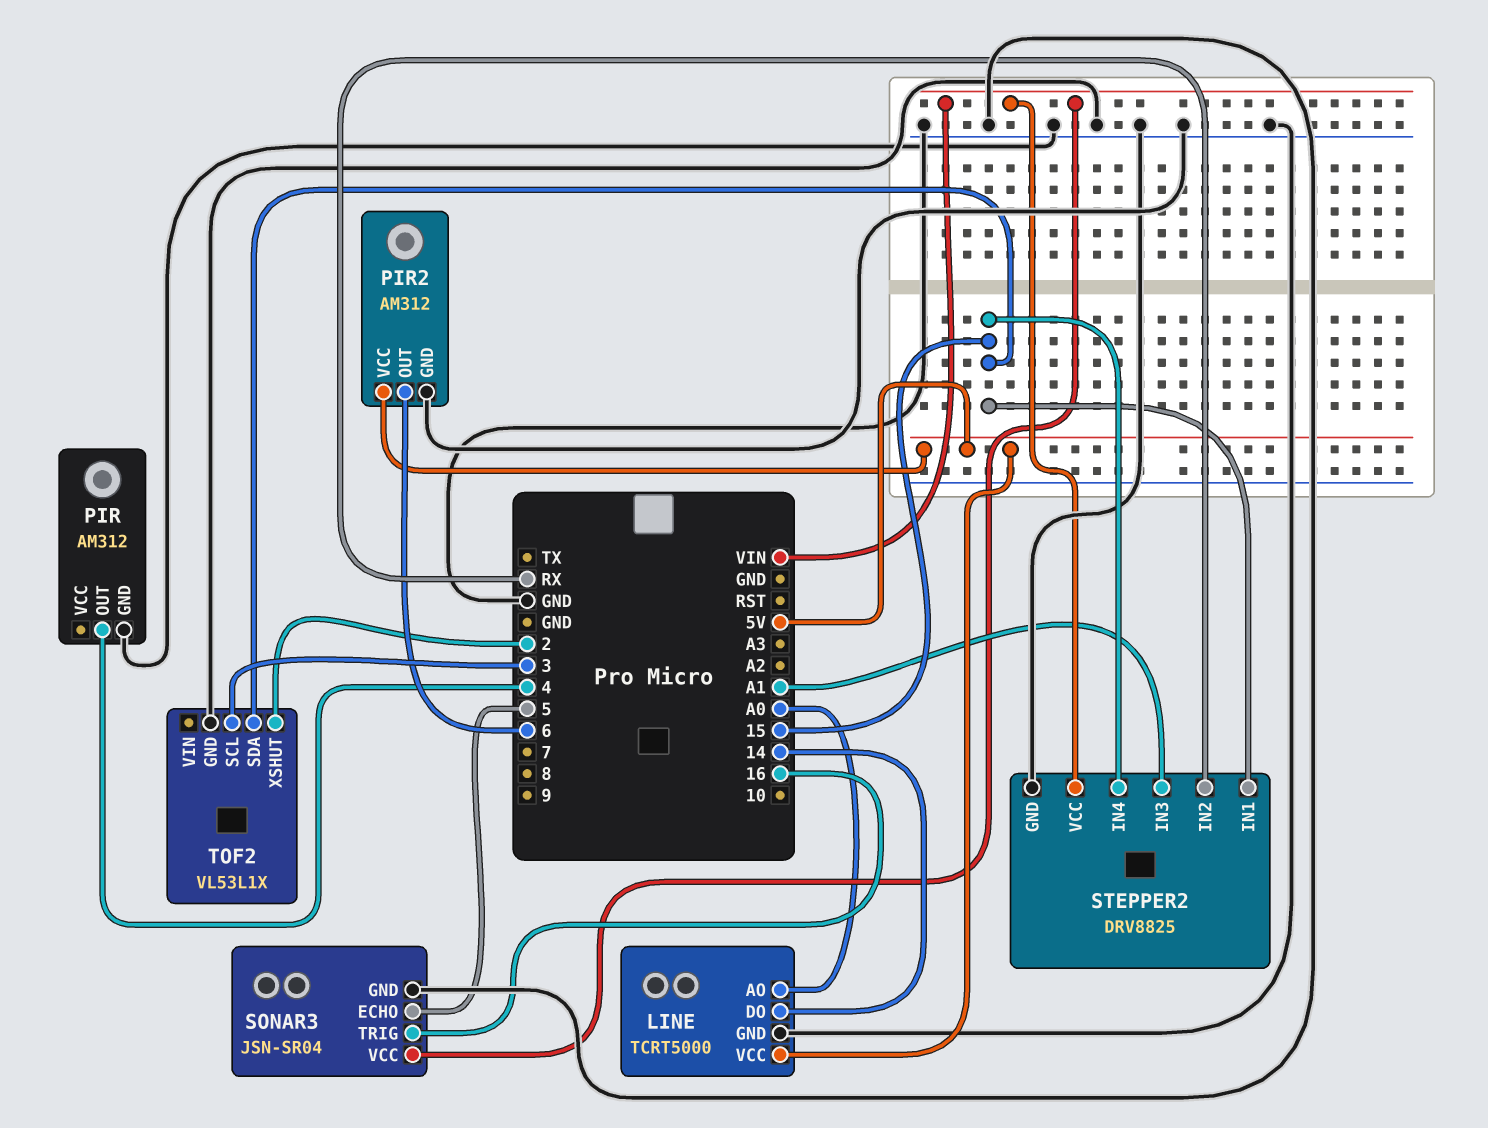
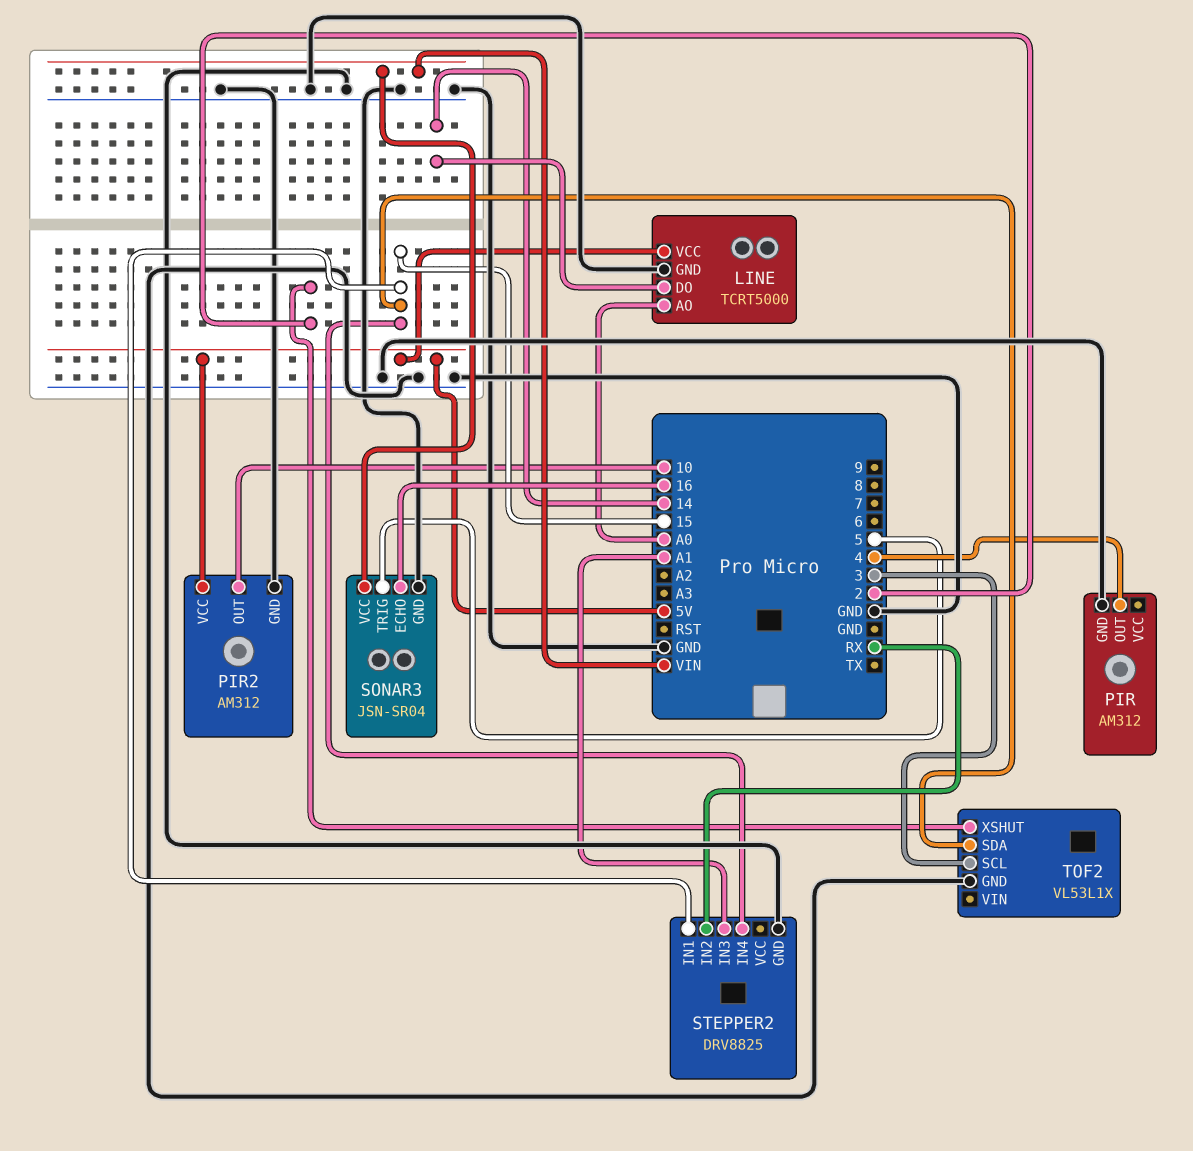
PIR2 pin OUT: 6 -> 10
SONAR3 pin ECHO: 5 -> 16
SONAR3 pin TRIG: 16 -> 5
STEPPER2 pin VCC: VIN -> none

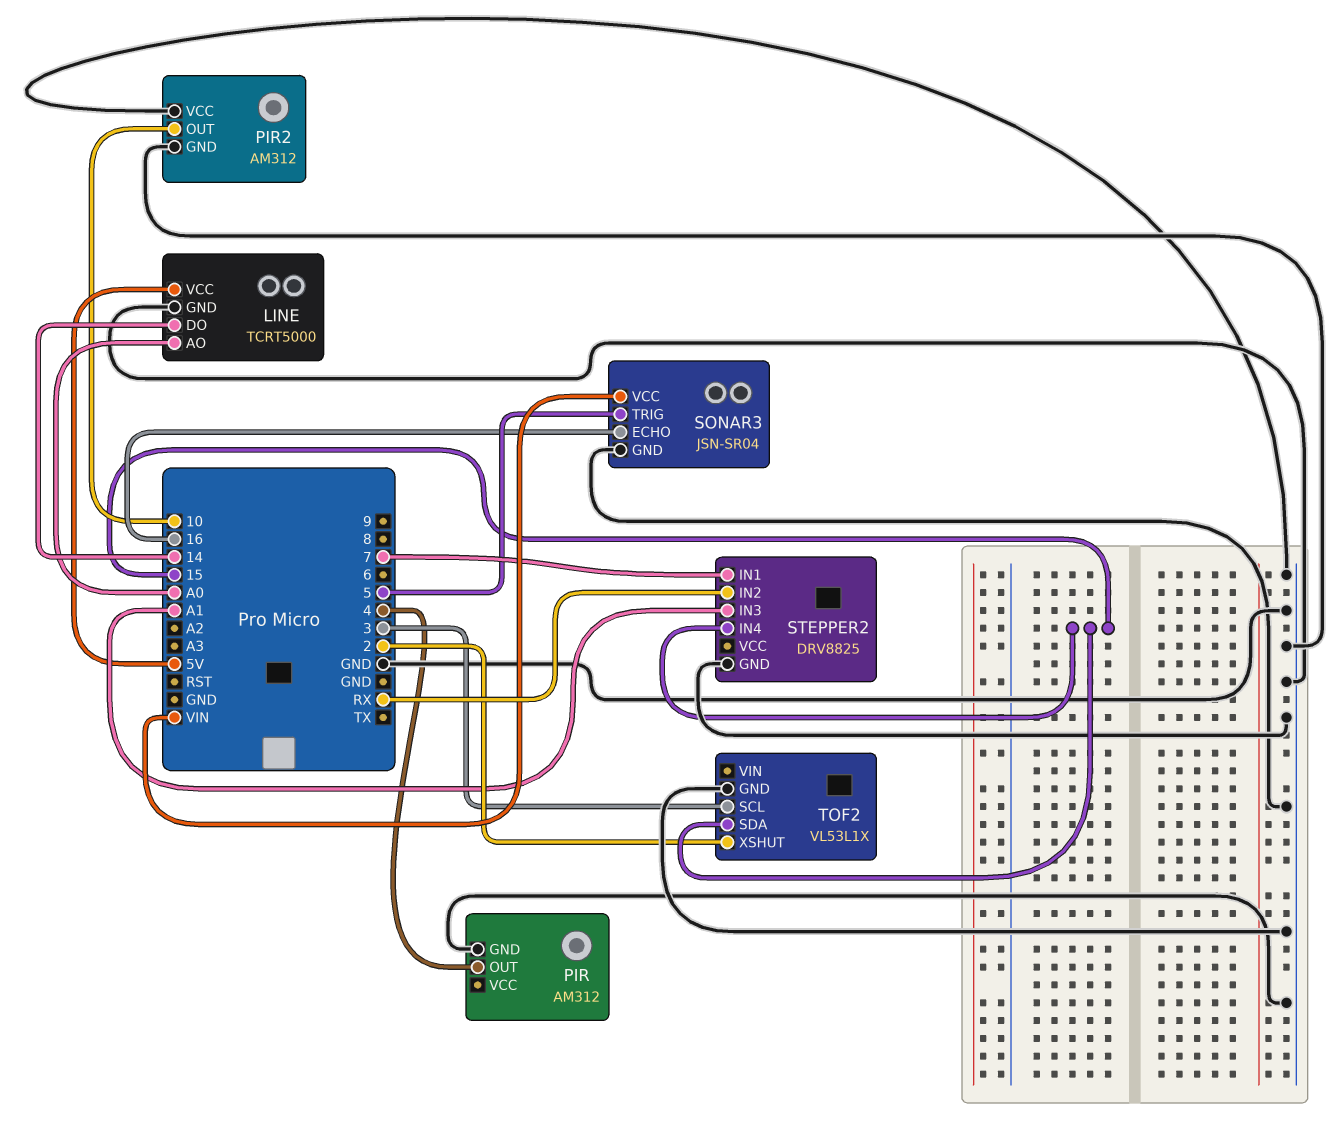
PIR2 pin VCC: 5V -> GND
STEPPER2 pin IN1: 15 -> 7

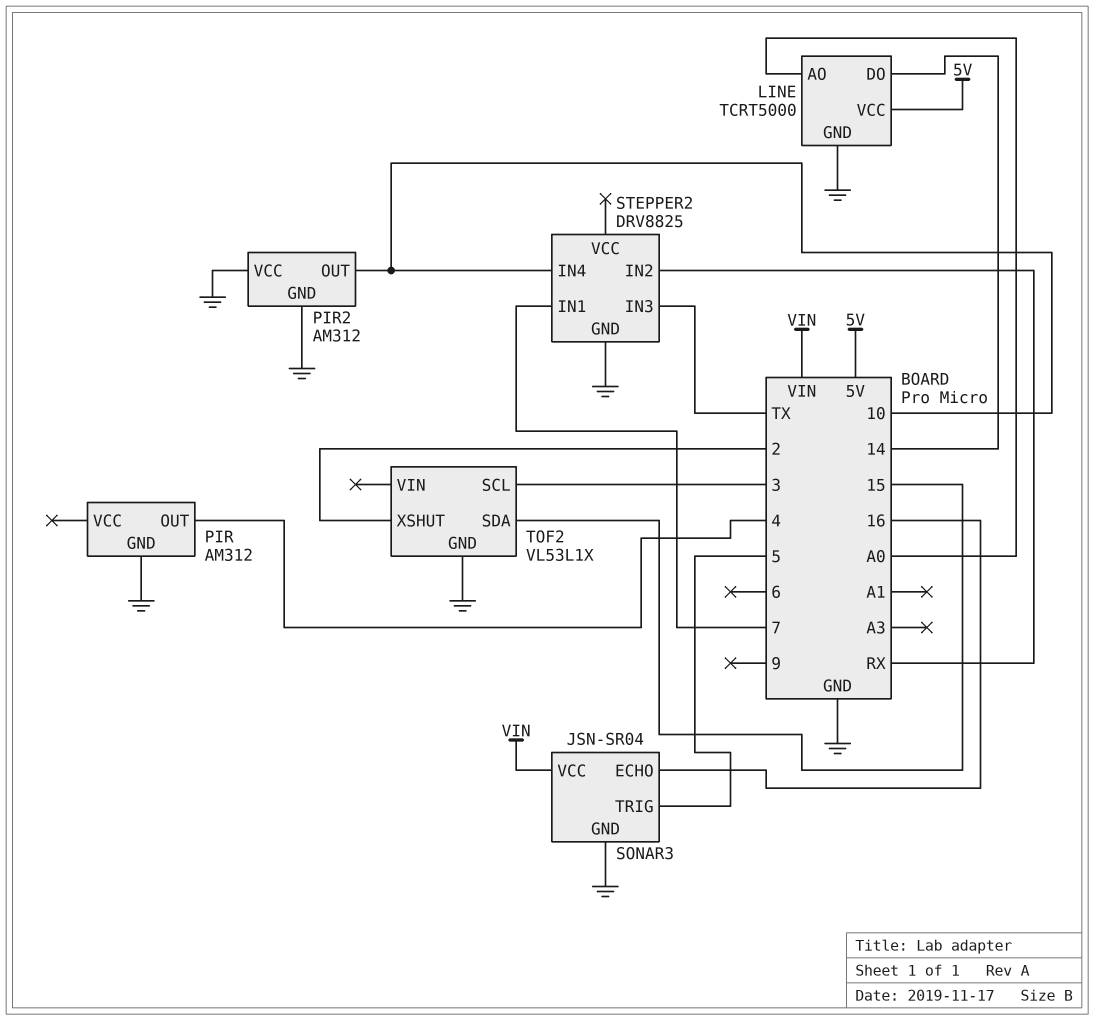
STEPPER2 pin IN3: A1 -> TX
STEPPER2 pin IN4: 15 -> 10

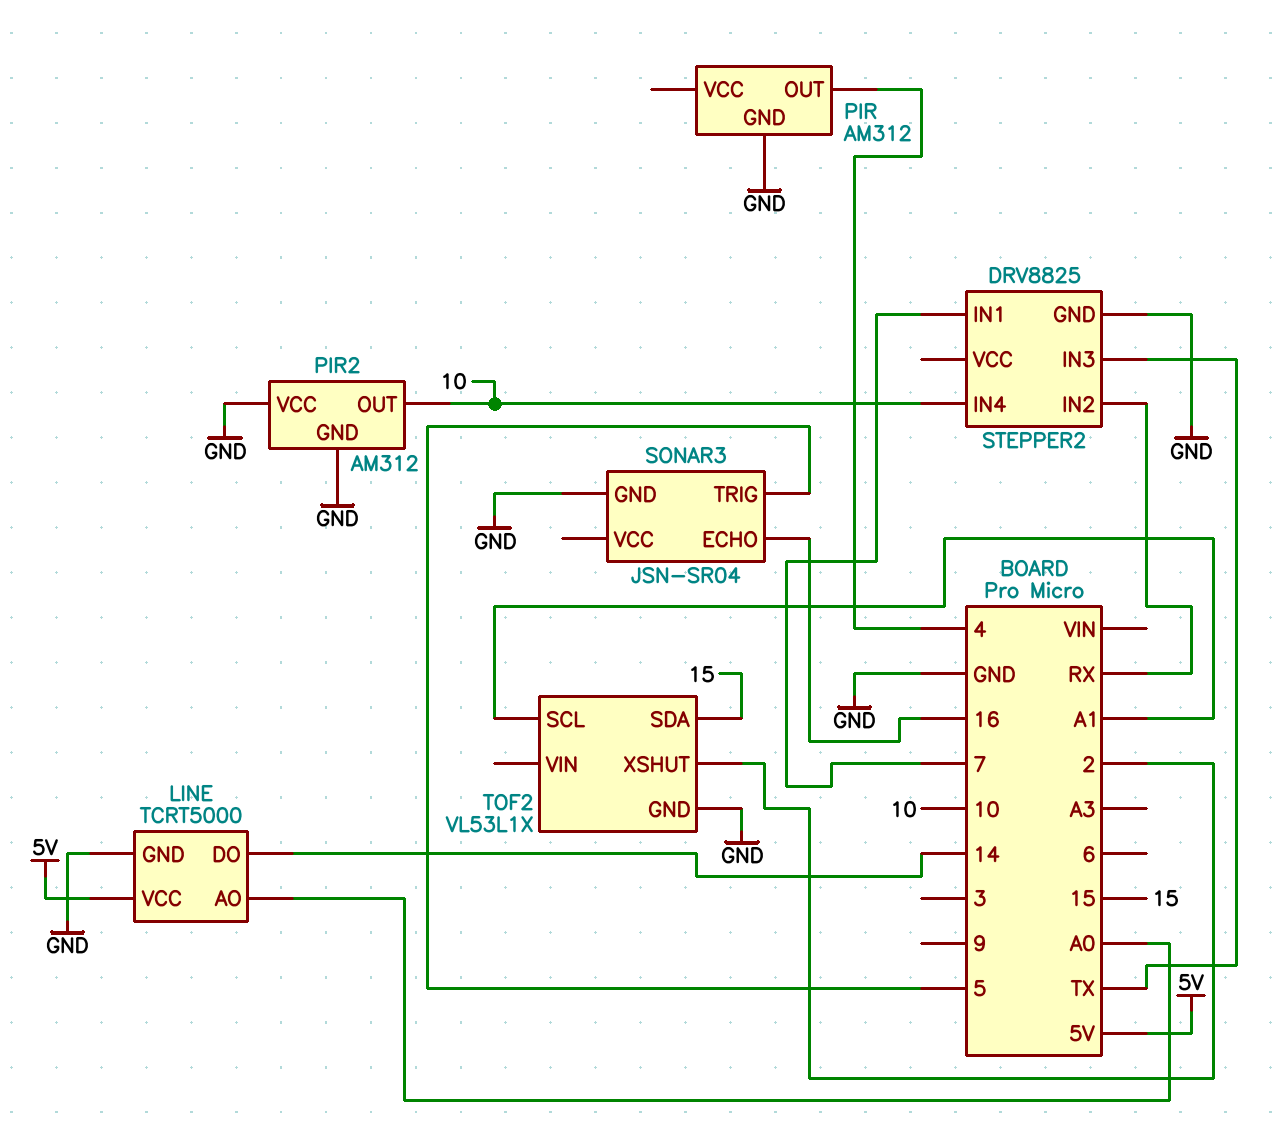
SONAR3 pin VCC: VIN -> none
TOF2 pin SCL: 3 -> A1

